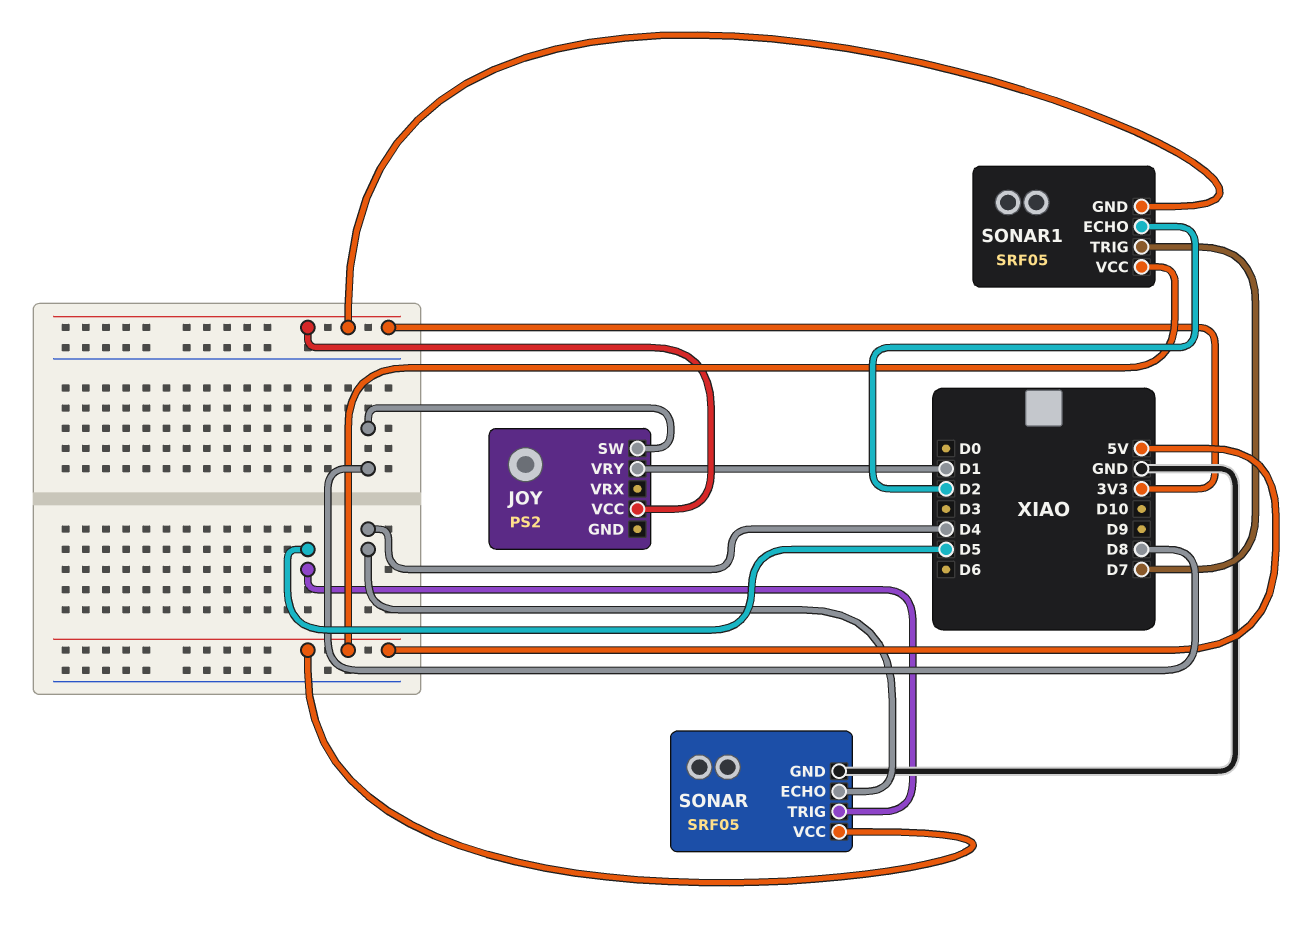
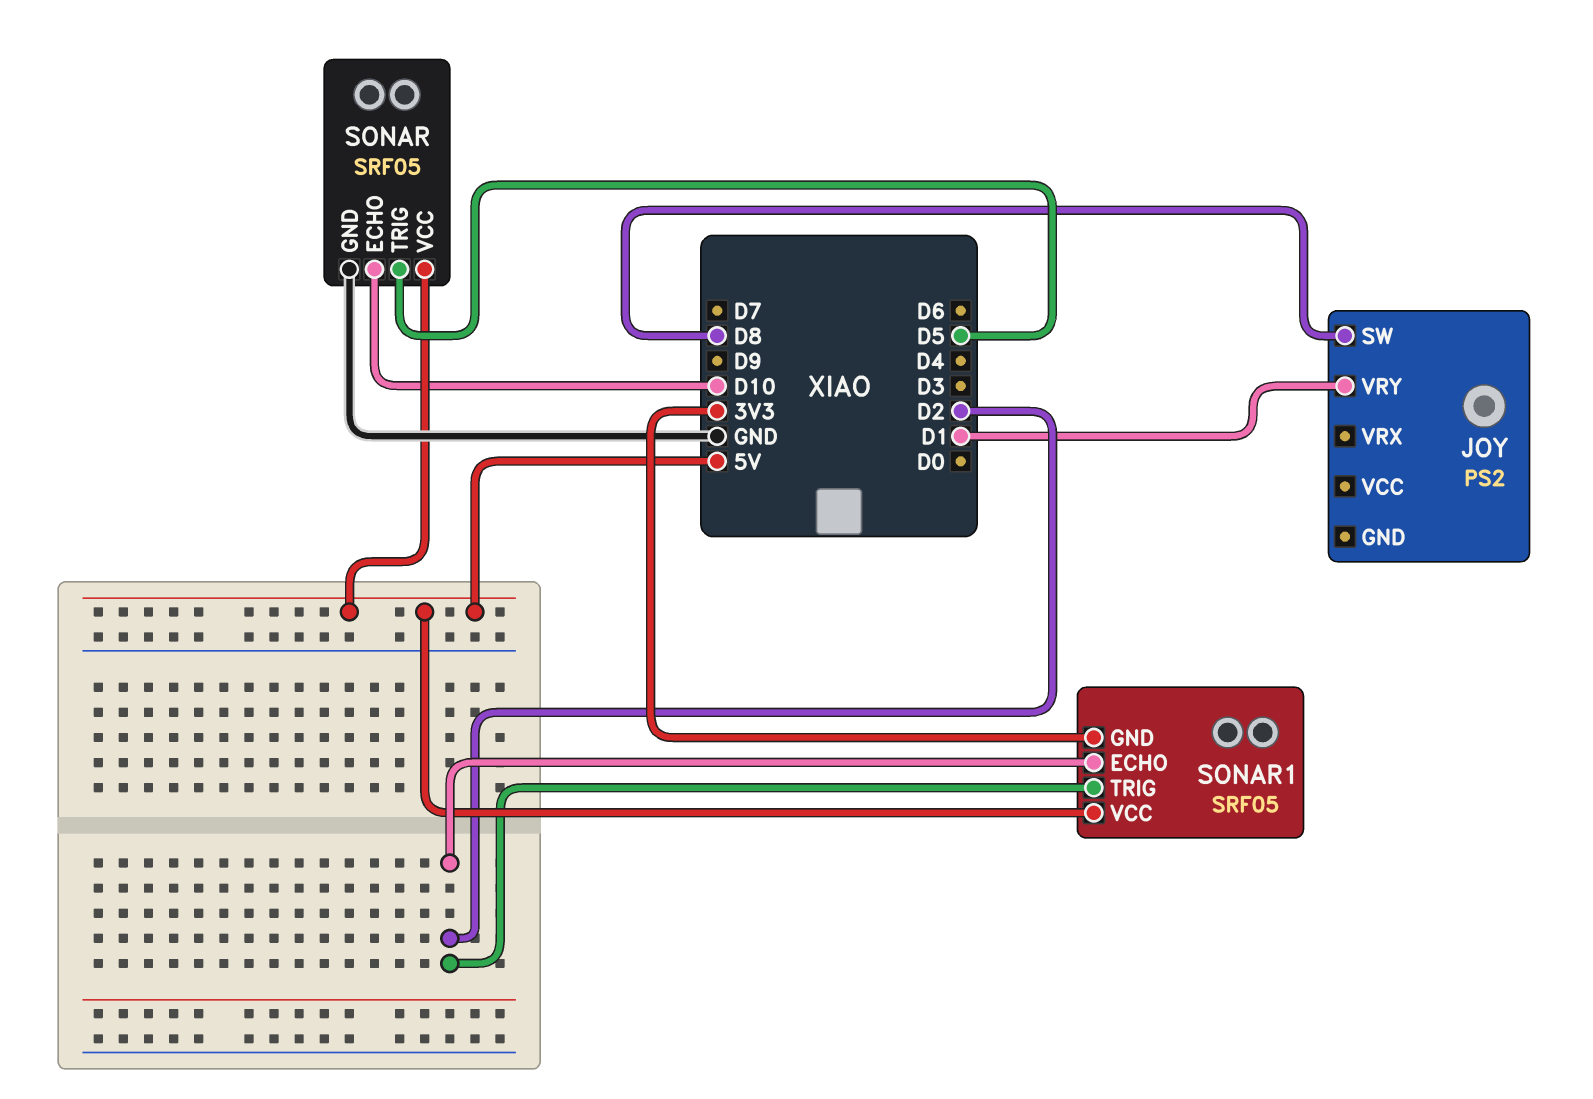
JOY pin VCC: 3V3 -> none
SONAR pin ECHO: D4 -> D10
SONAR1 pin TRIG: D7 -> D2

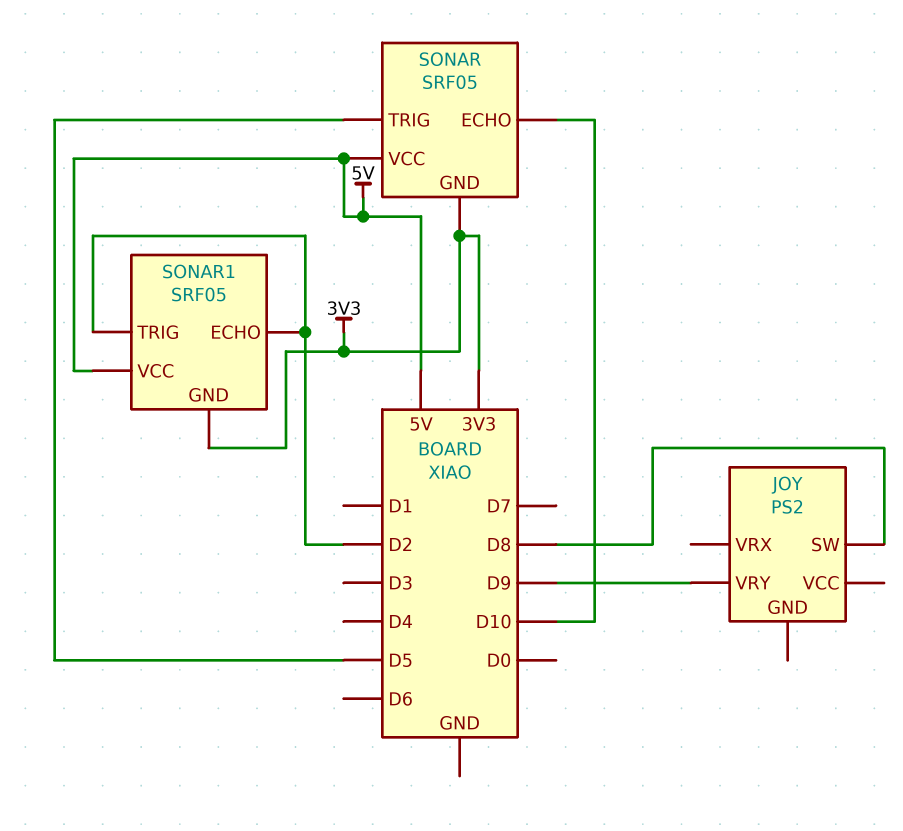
JOY pin VRY: D1 -> D9
SONAR pin GND: GND -> 3V3

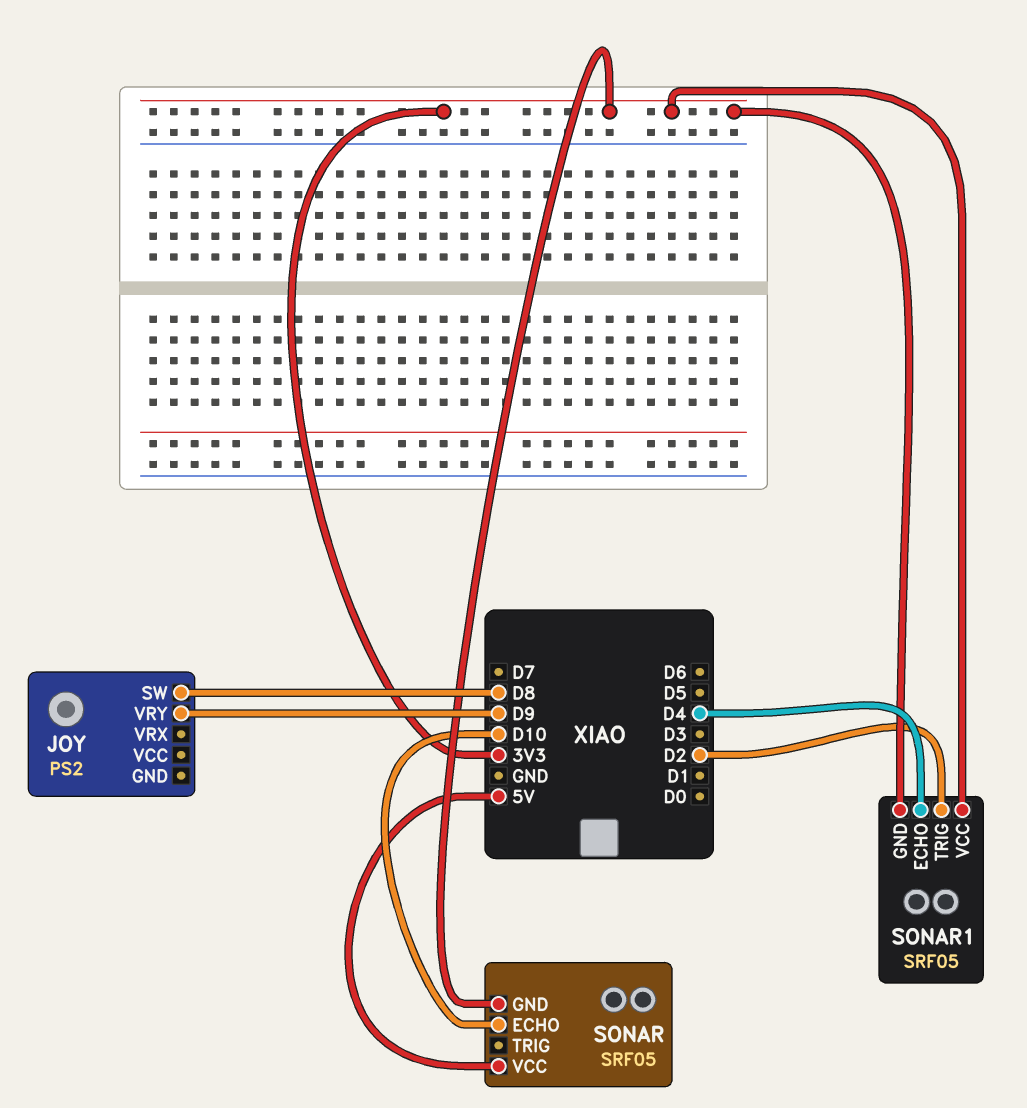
SONAR pin TRIG: D5 -> none
SONAR1 pin ECHO: D2 -> D4
SONAR1 pin VCC: 5V -> 3V3

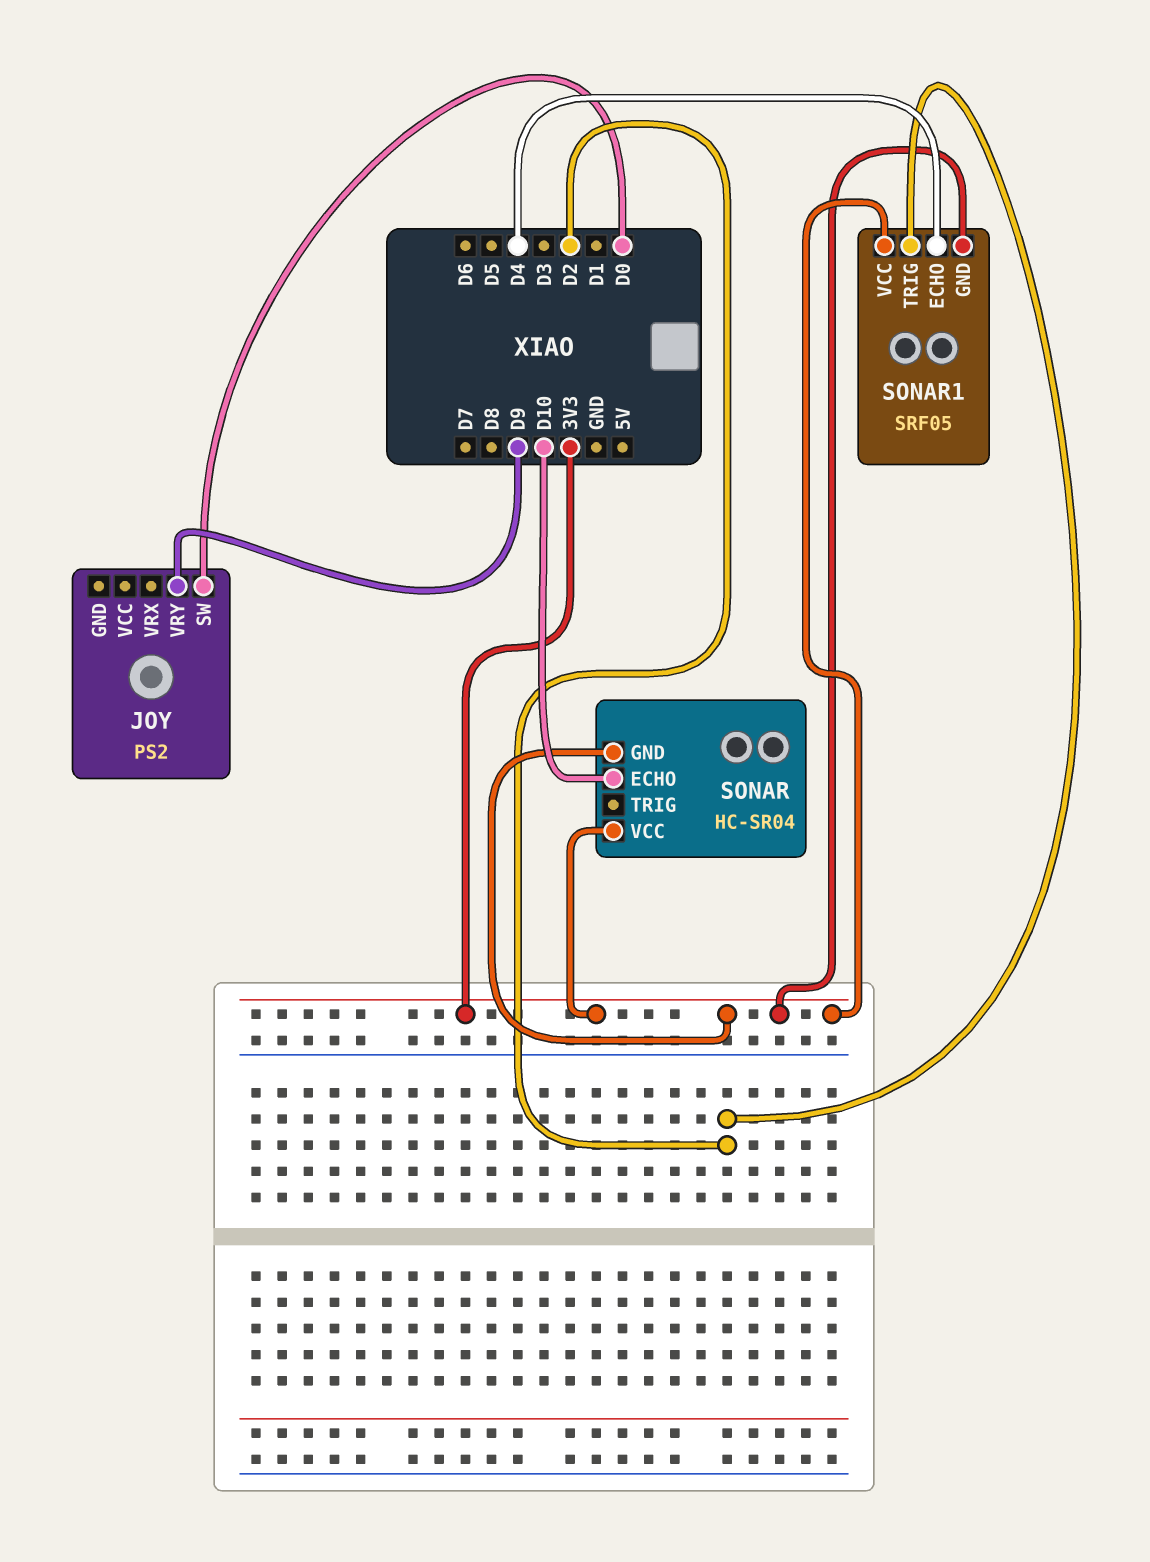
JOY pin SW: D8 -> D0
SONAR: SRF05 -> HC-SR04
SONAR pin VCC: 5V -> 3V3

